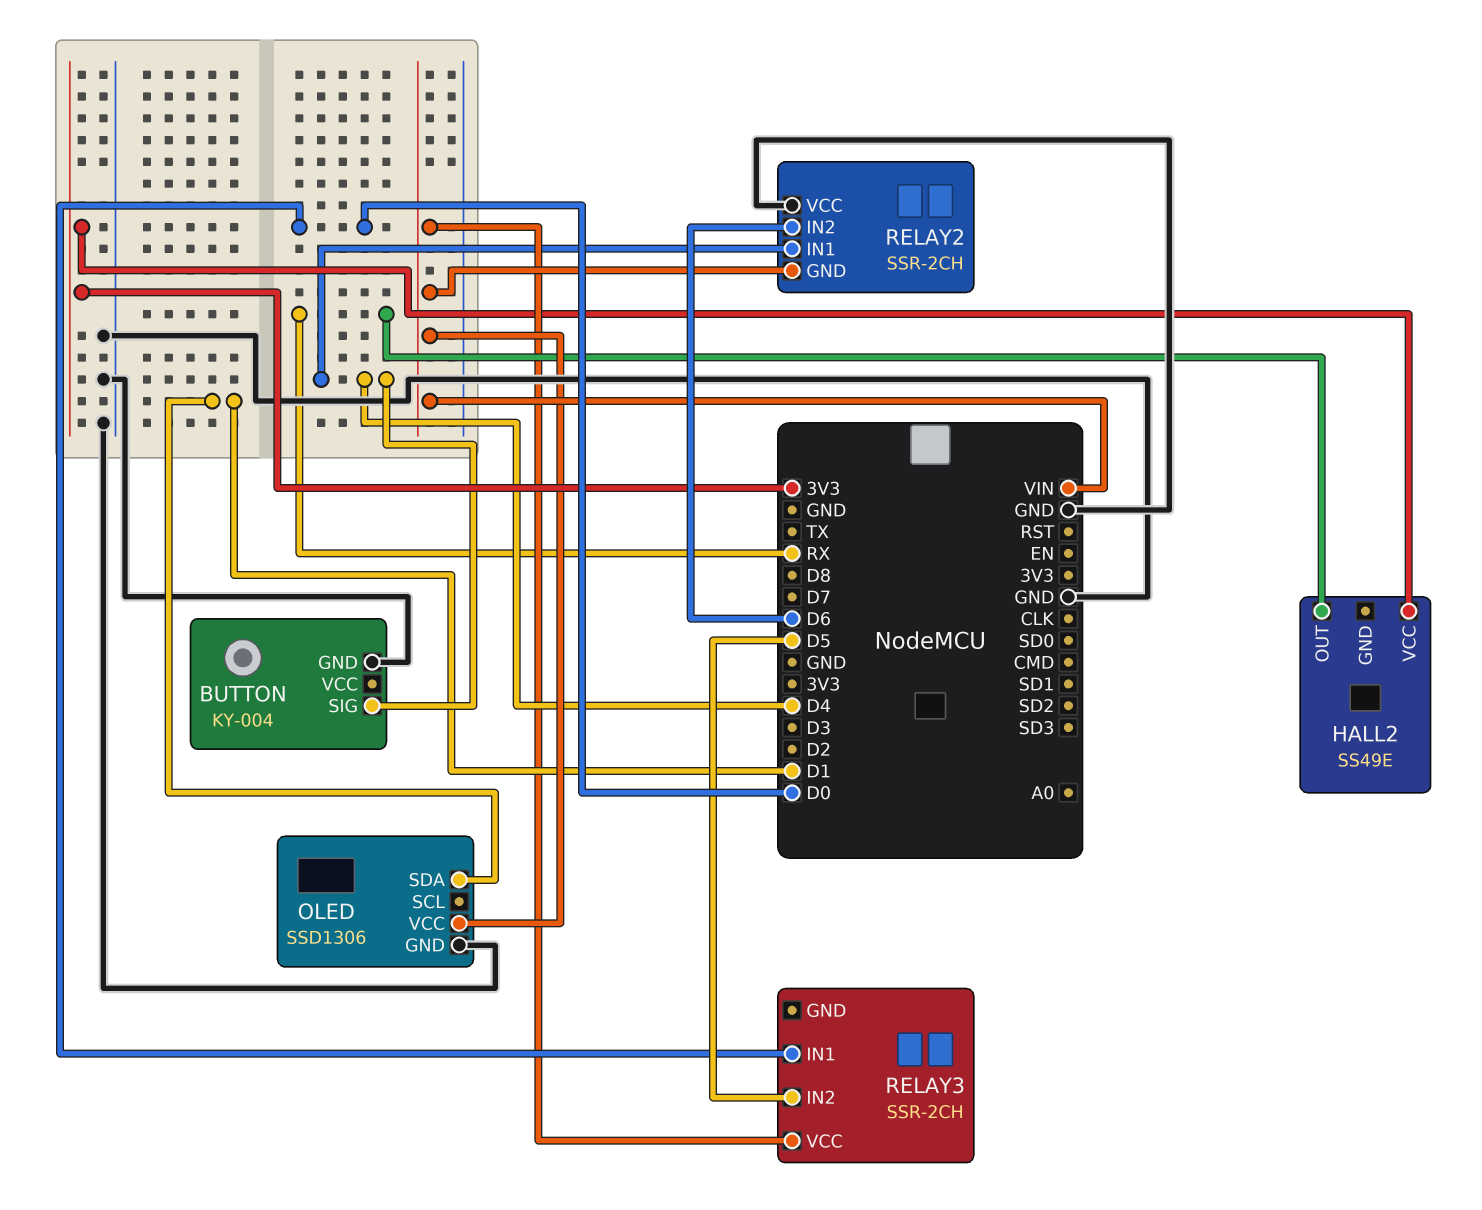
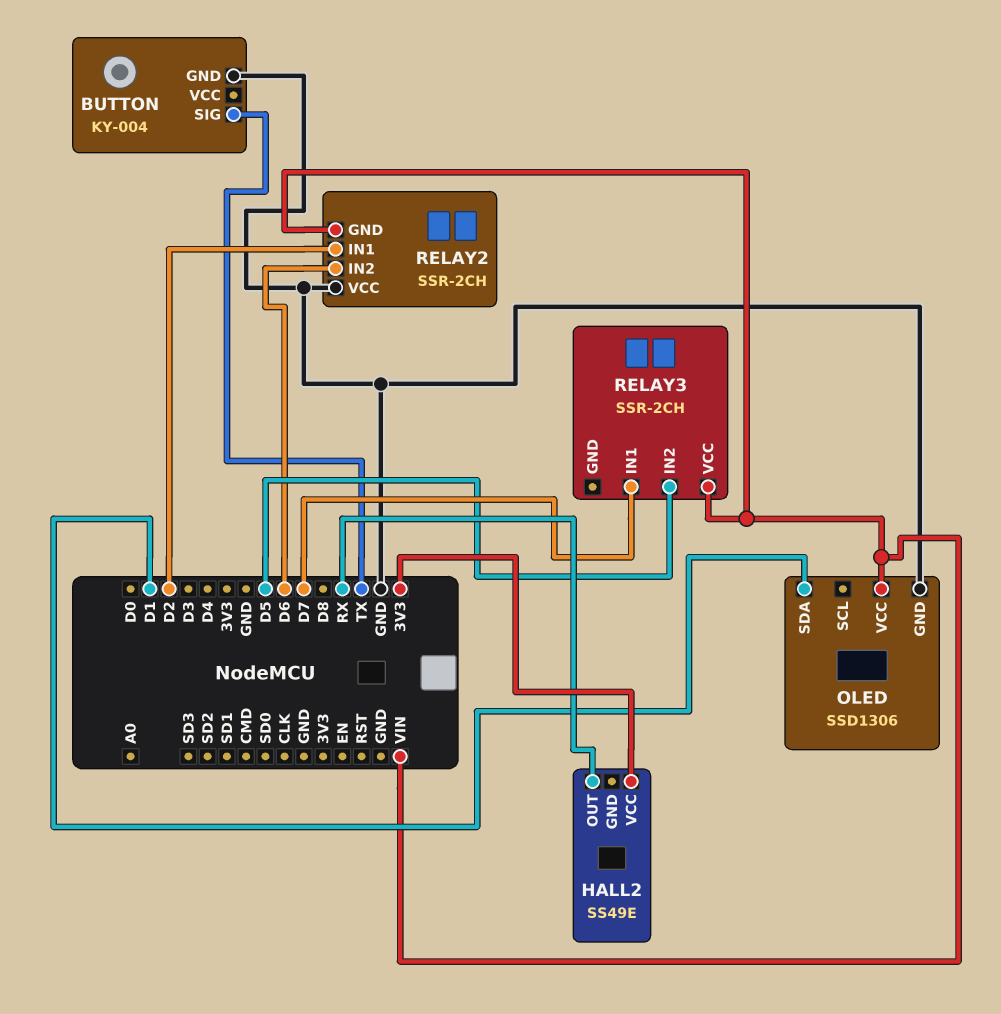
BUTTON pin SIG: D4 -> TX
RELAY2 pin IN1: D4 -> D2
RELAY3 pin IN1: D0 -> D7

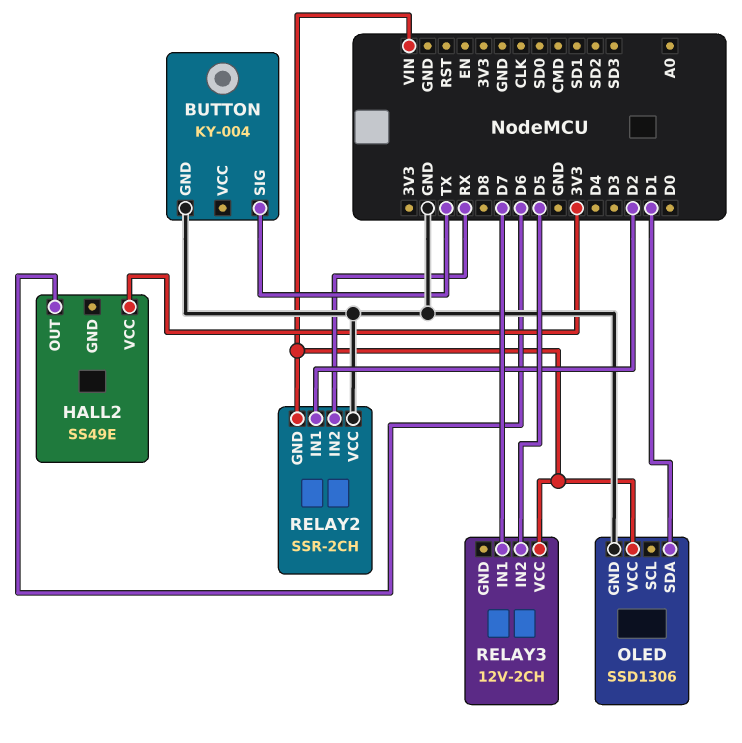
HALL2 pin OUT: RX -> D6
RELAY2 pin IN2: D6 -> RX
RELAY3: SSR-2CH -> 12V-2CH

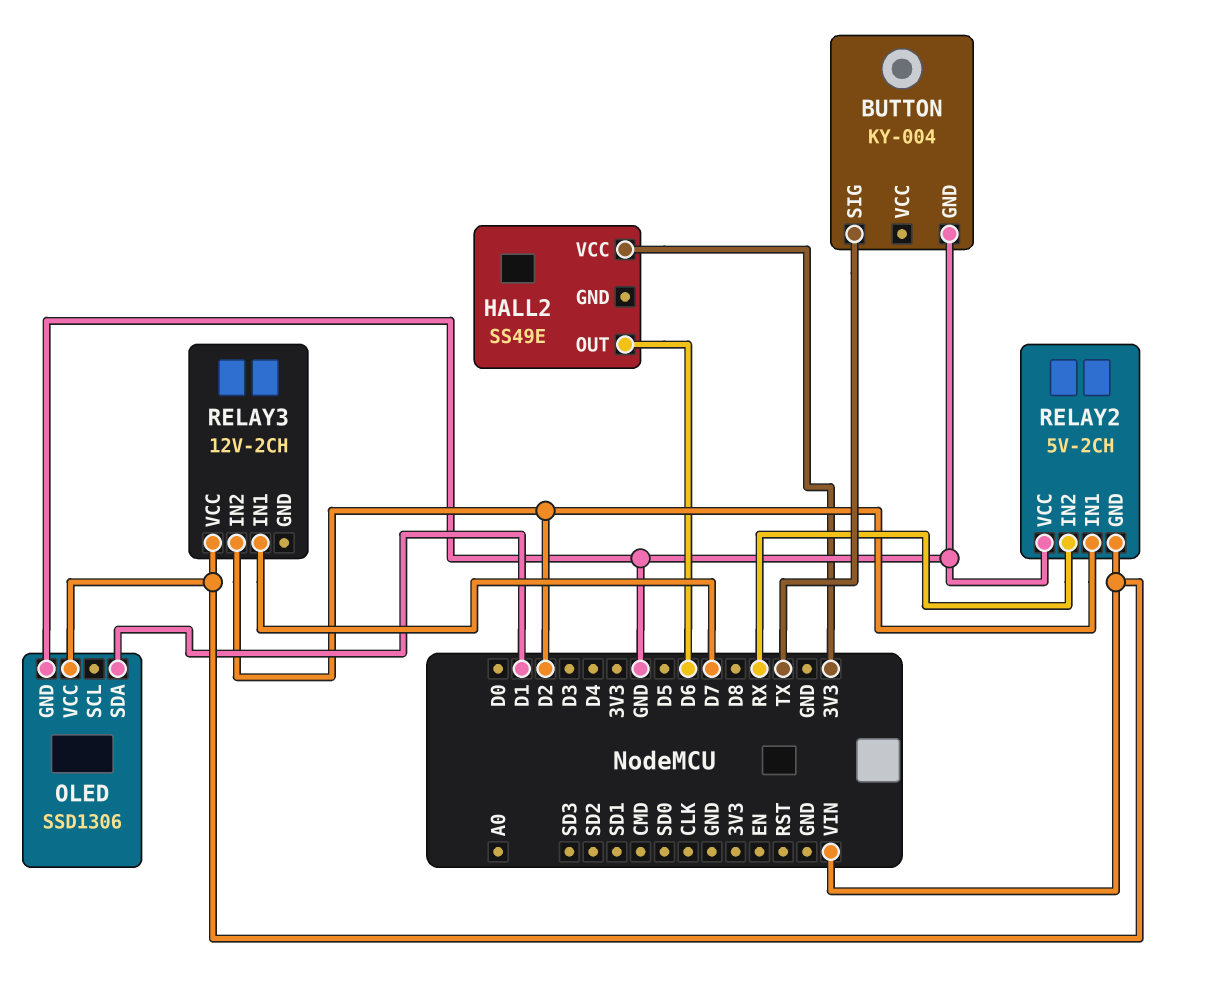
RELAY2: SSR-2CH -> 5V-2CH
RELAY3 pin IN2: D5 -> D2

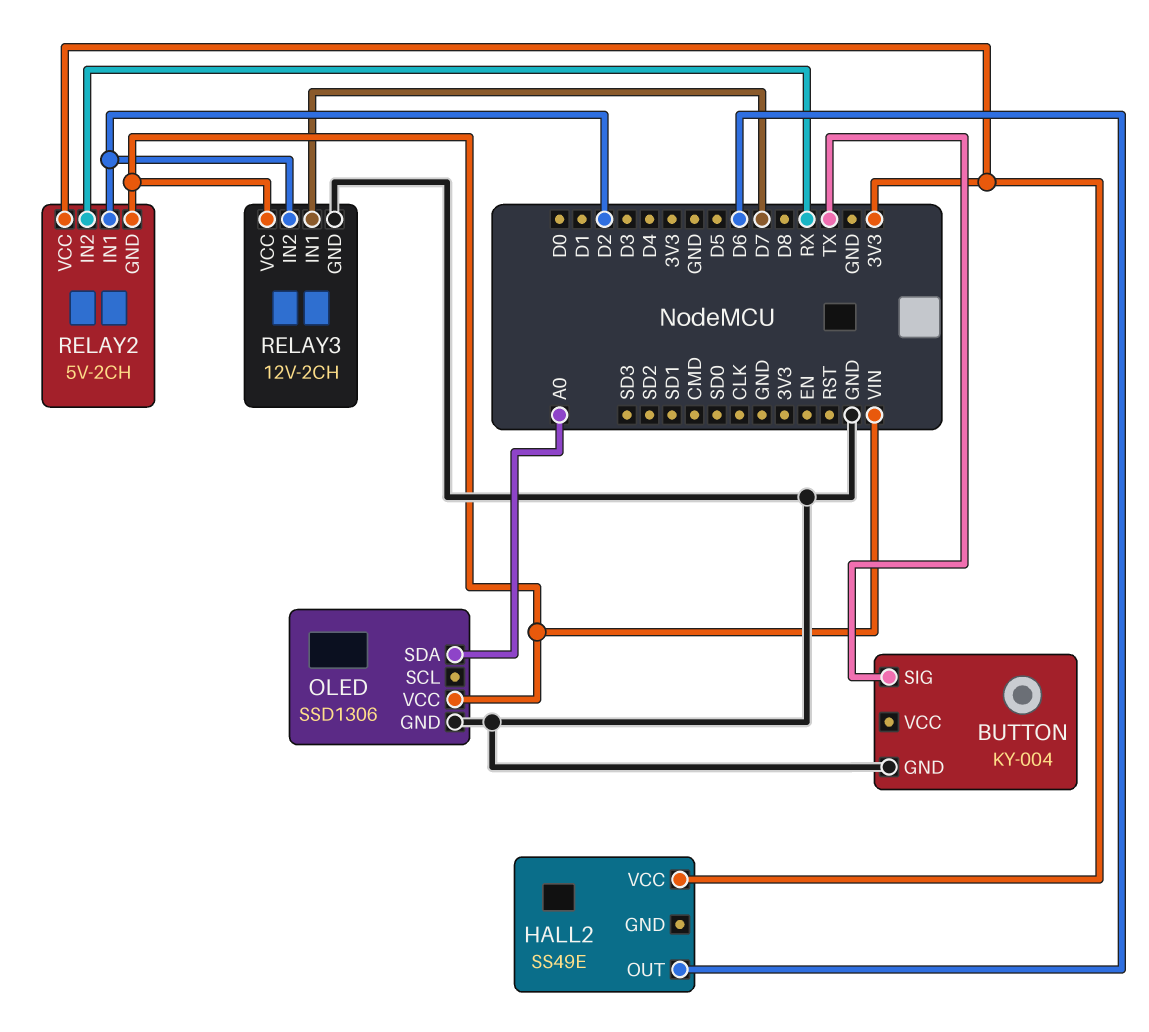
OLED pin SDA: D1 -> A0
RELAY2 pin VCC: GND -> 3V3
RELAY3 pin GND: none -> GND

